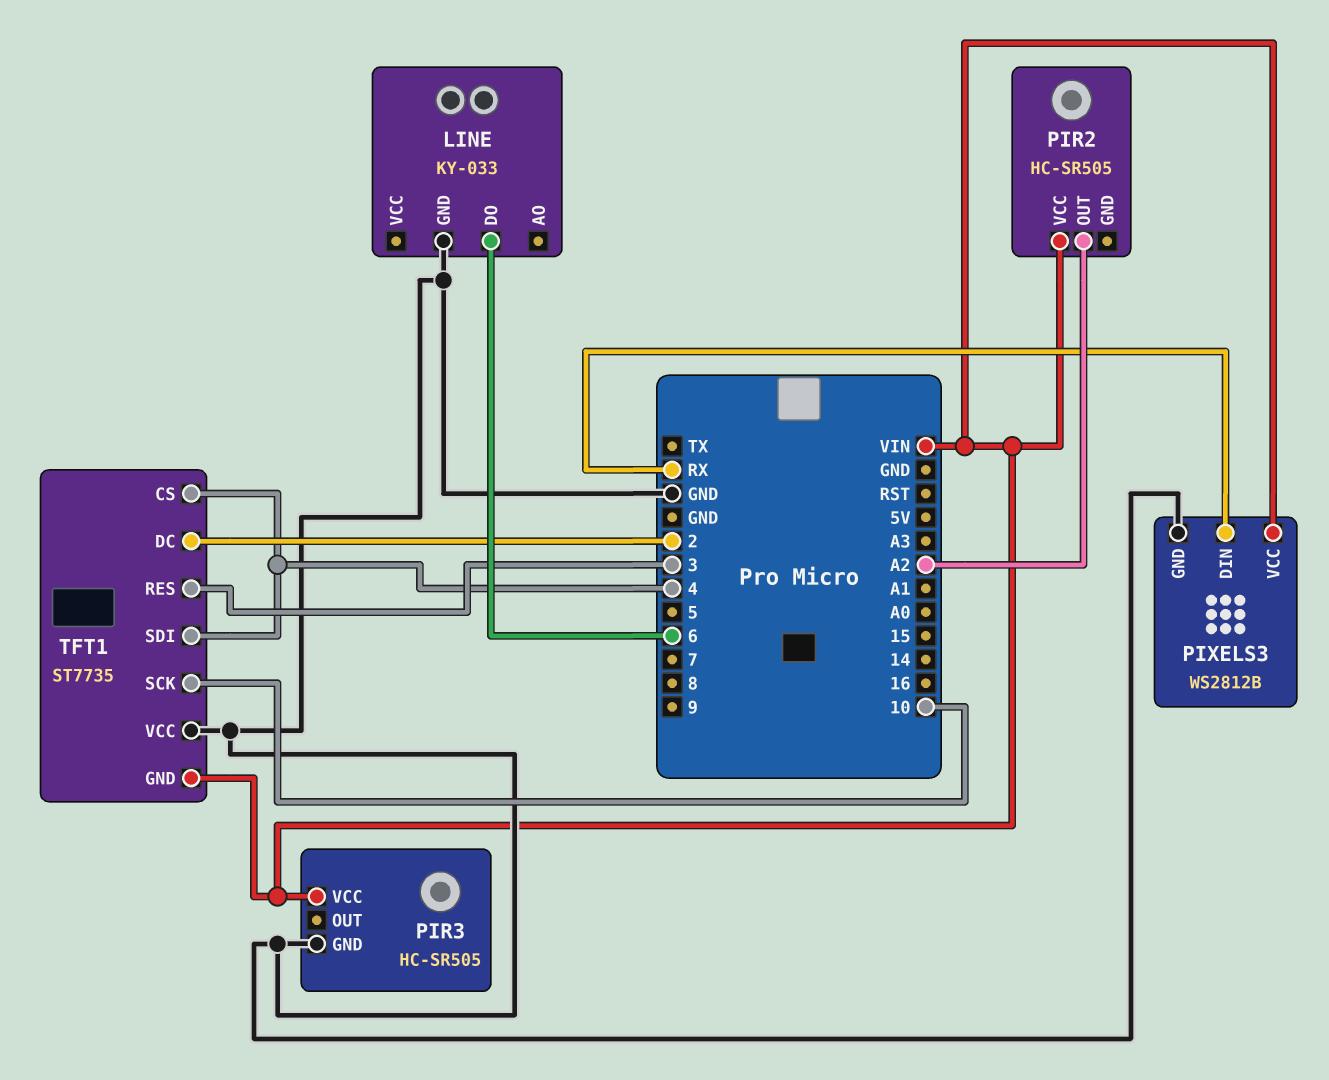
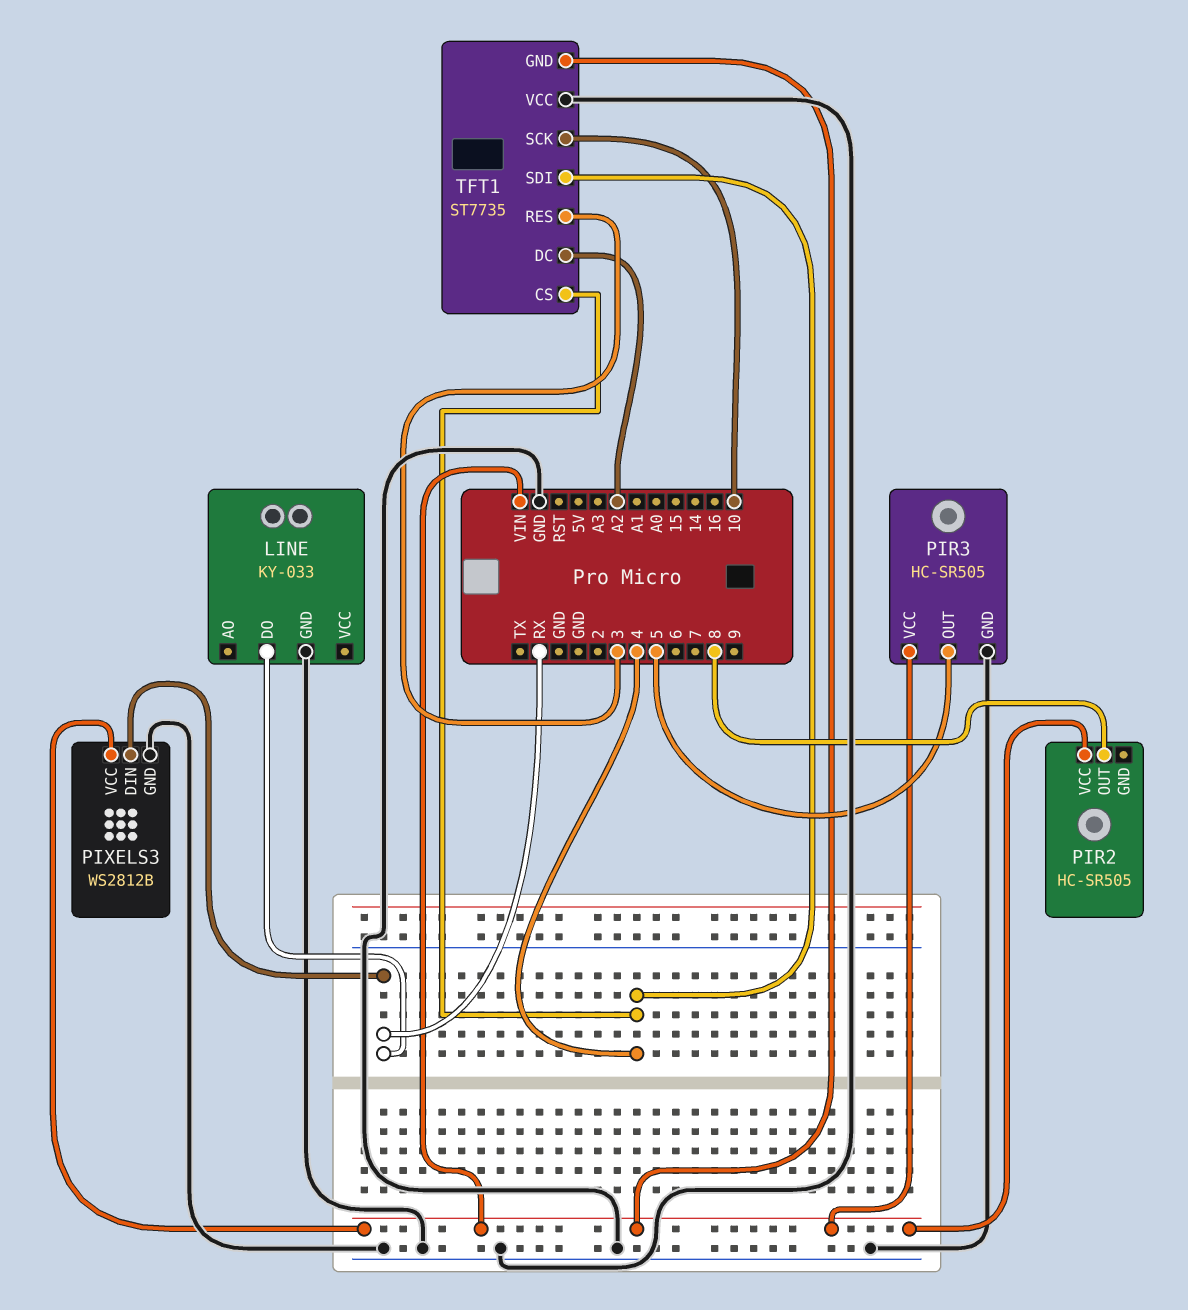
LINE pin DO: 6 -> RX
PIR2 pin OUT: A2 -> 8
PIR3 pin OUT: none -> 5
TFT1 pin DC: 2 -> A2

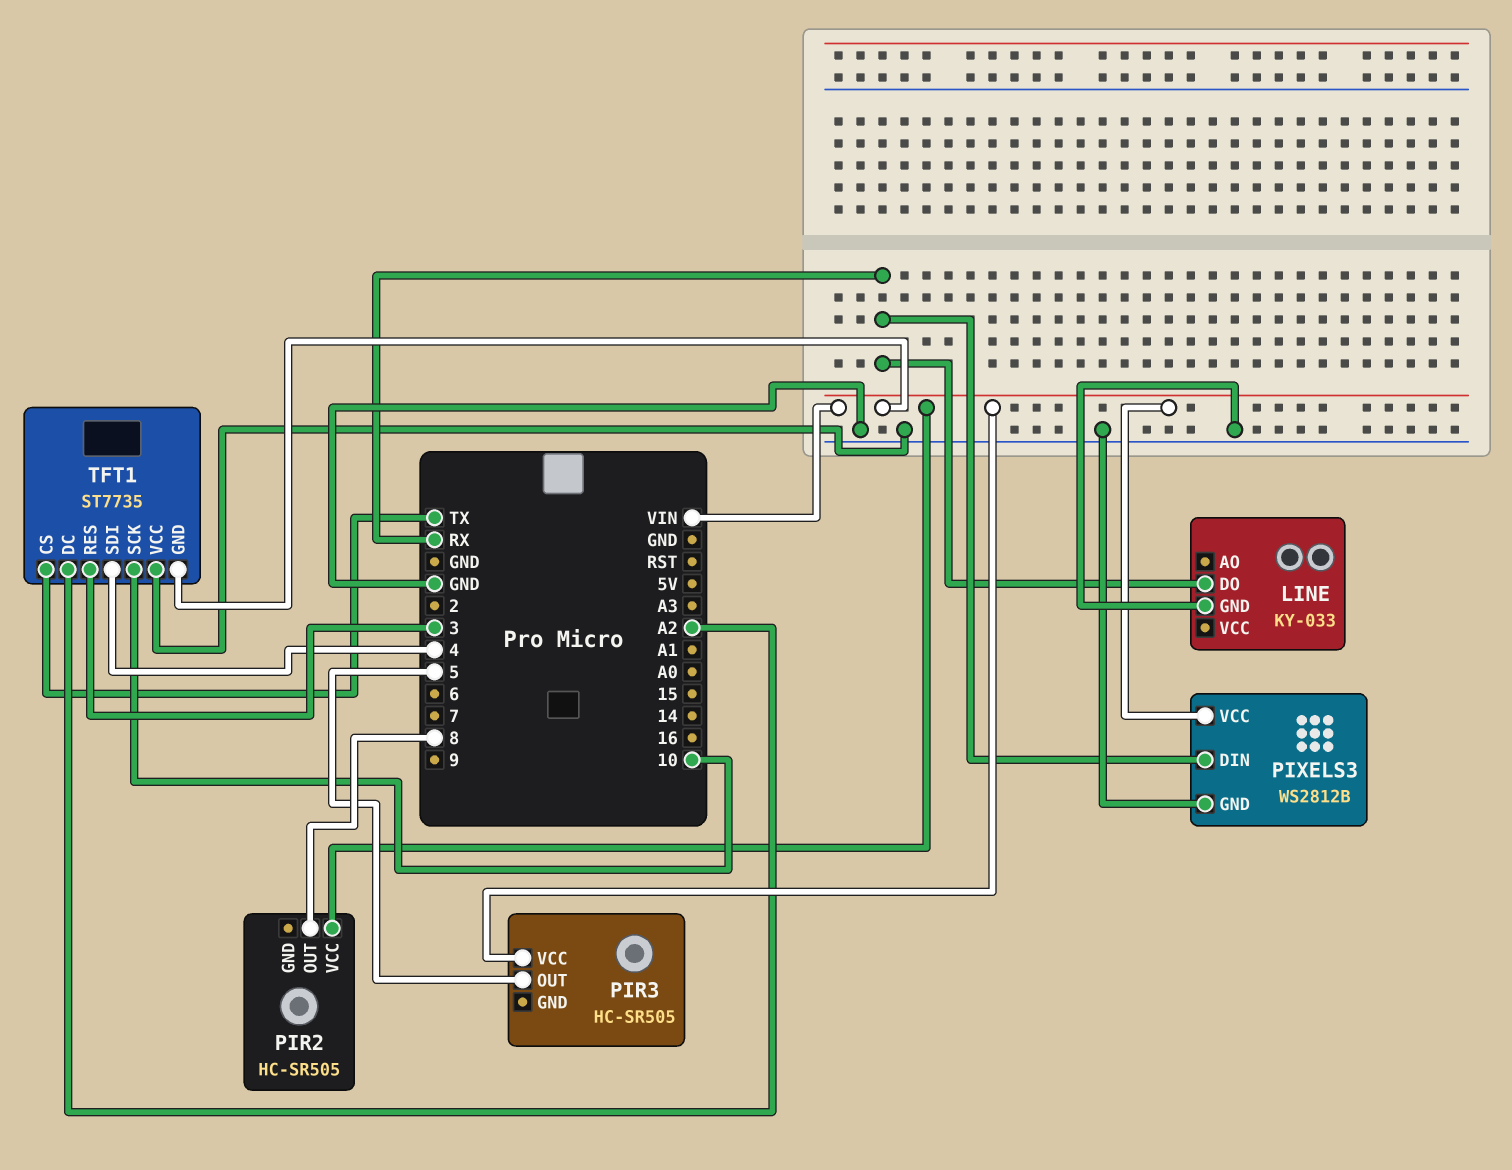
PIR3 pin GND: GND -> none
TFT1 pin CS: 4 -> TX

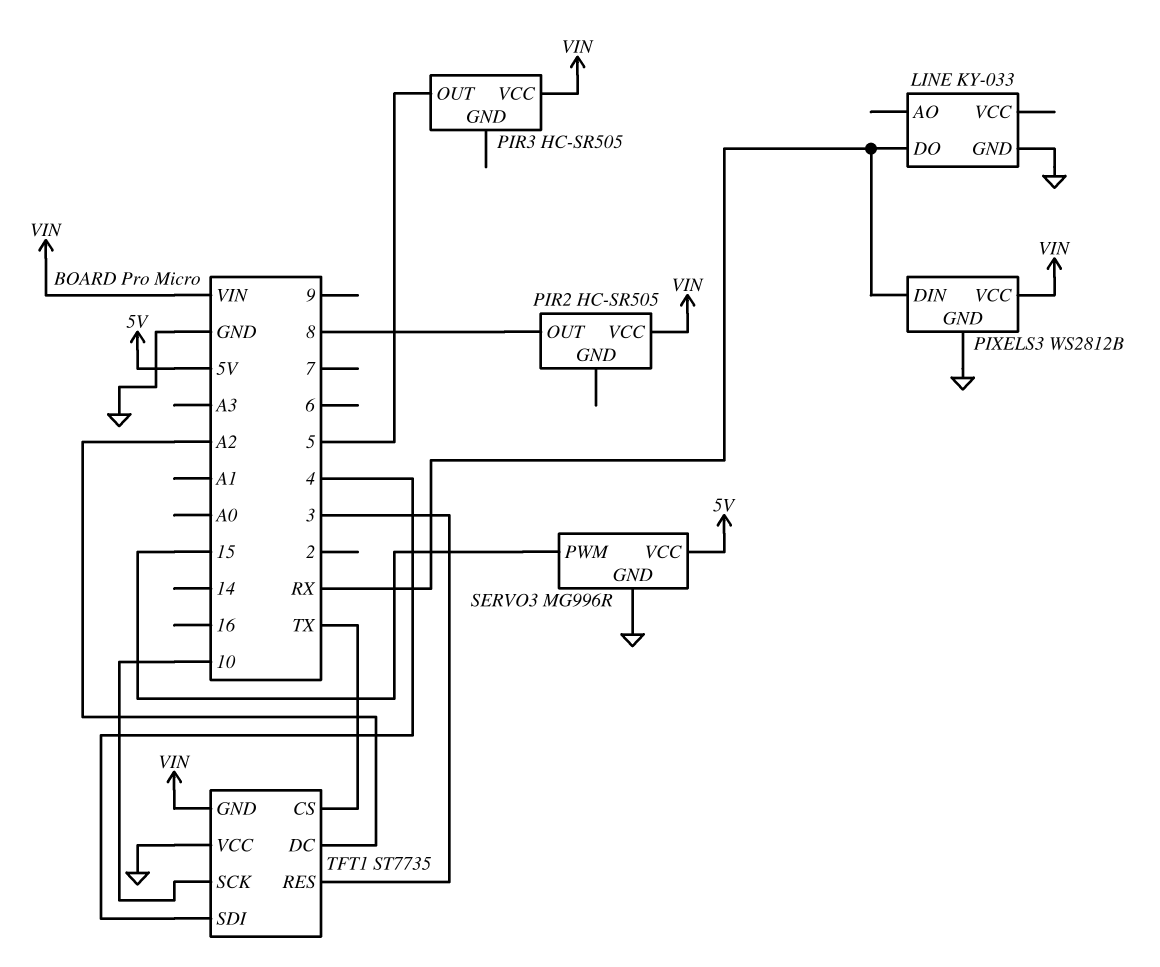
SERVO3: none -> MG996R
SERVO3 pin GND: none -> GND
SERVO3 pin PWM: none -> 15
SERVO3 pin VCC: none -> 5V

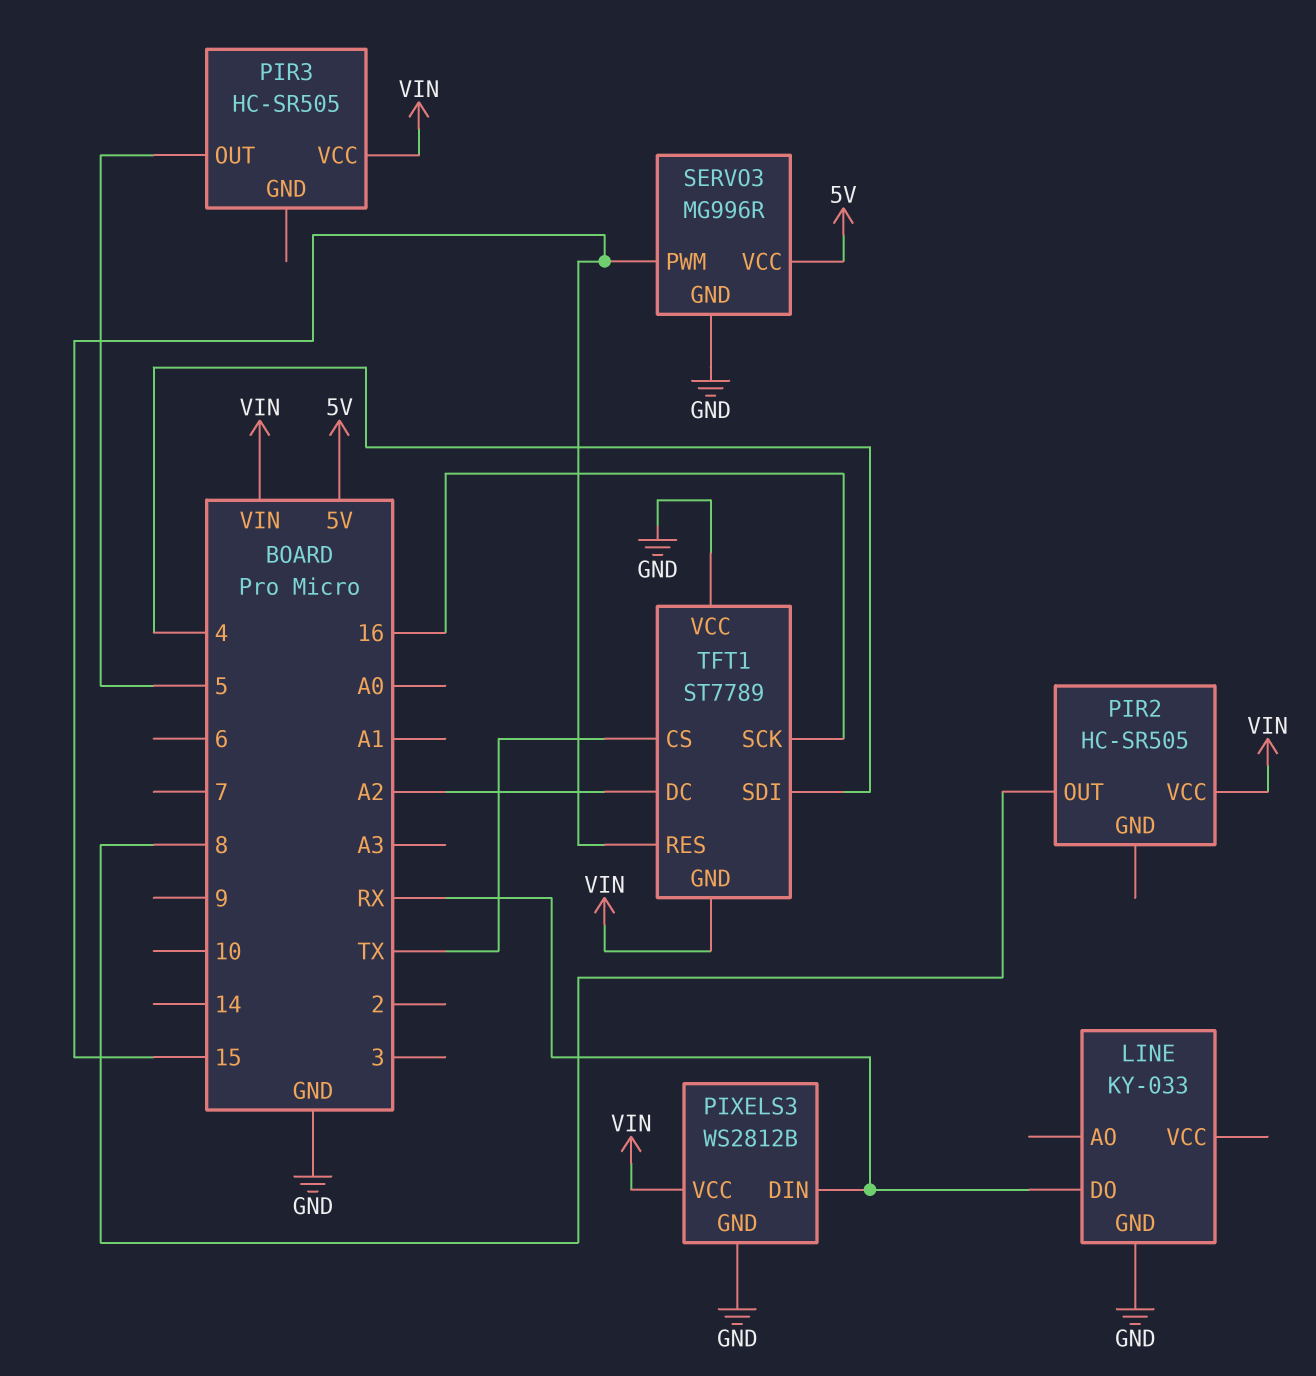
TFT1: ST7735 -> ST7789
TFT1 pin RES: 3 -> 15
TFT1 pin SCK: 10 -> 16

